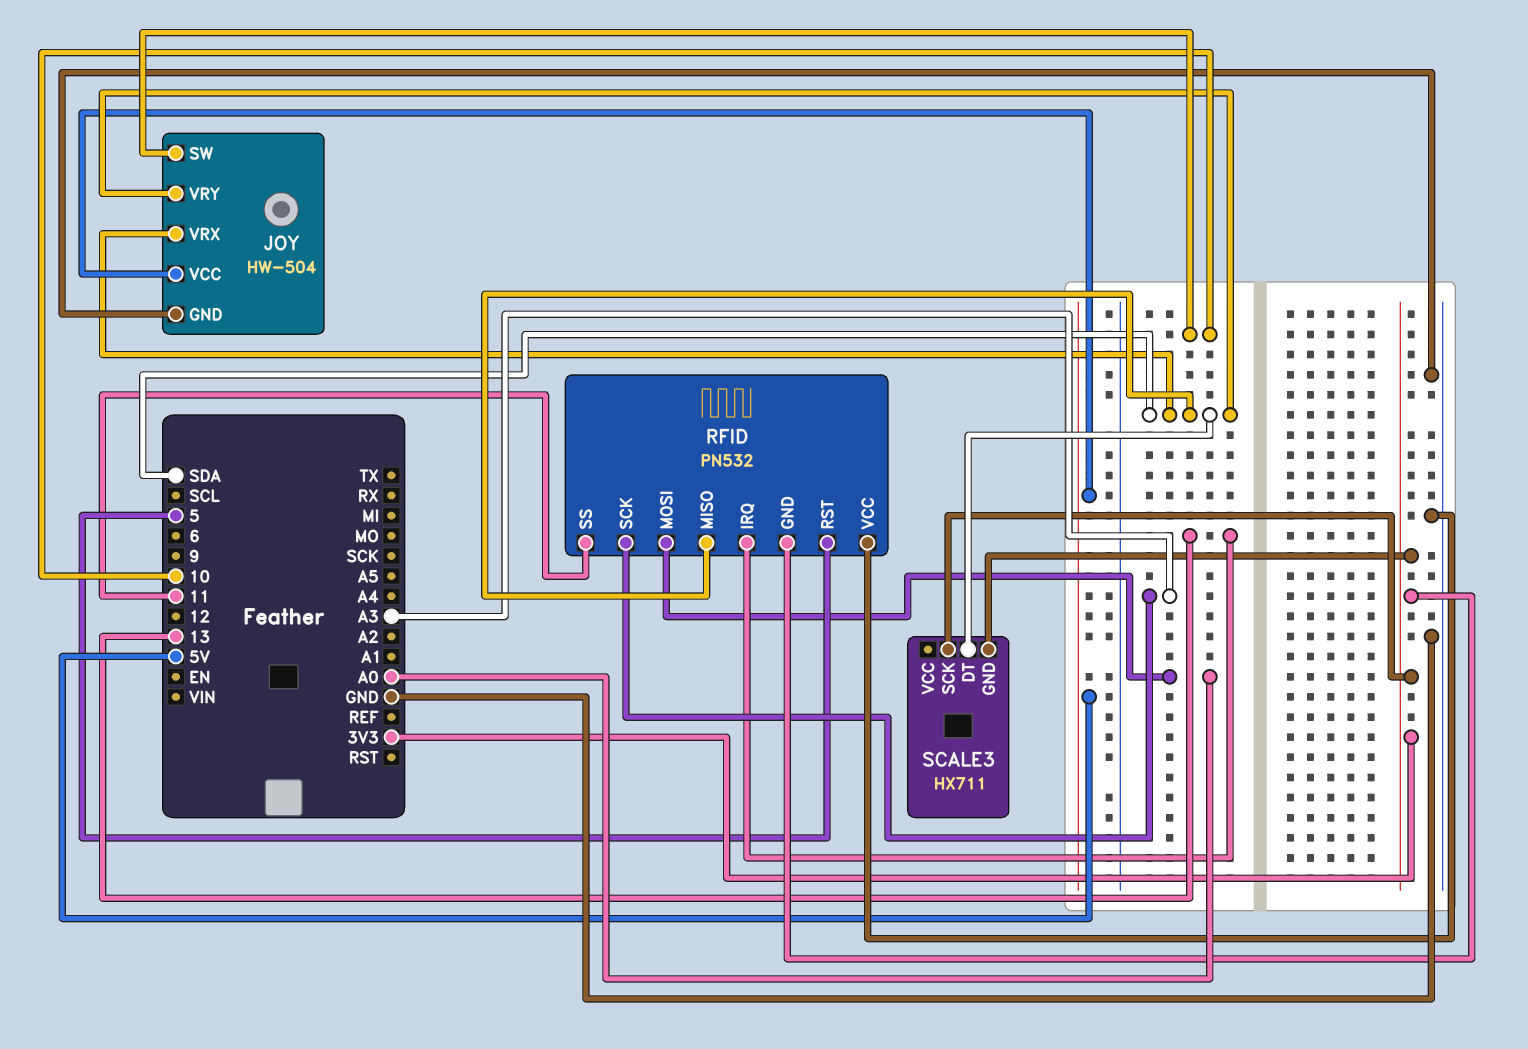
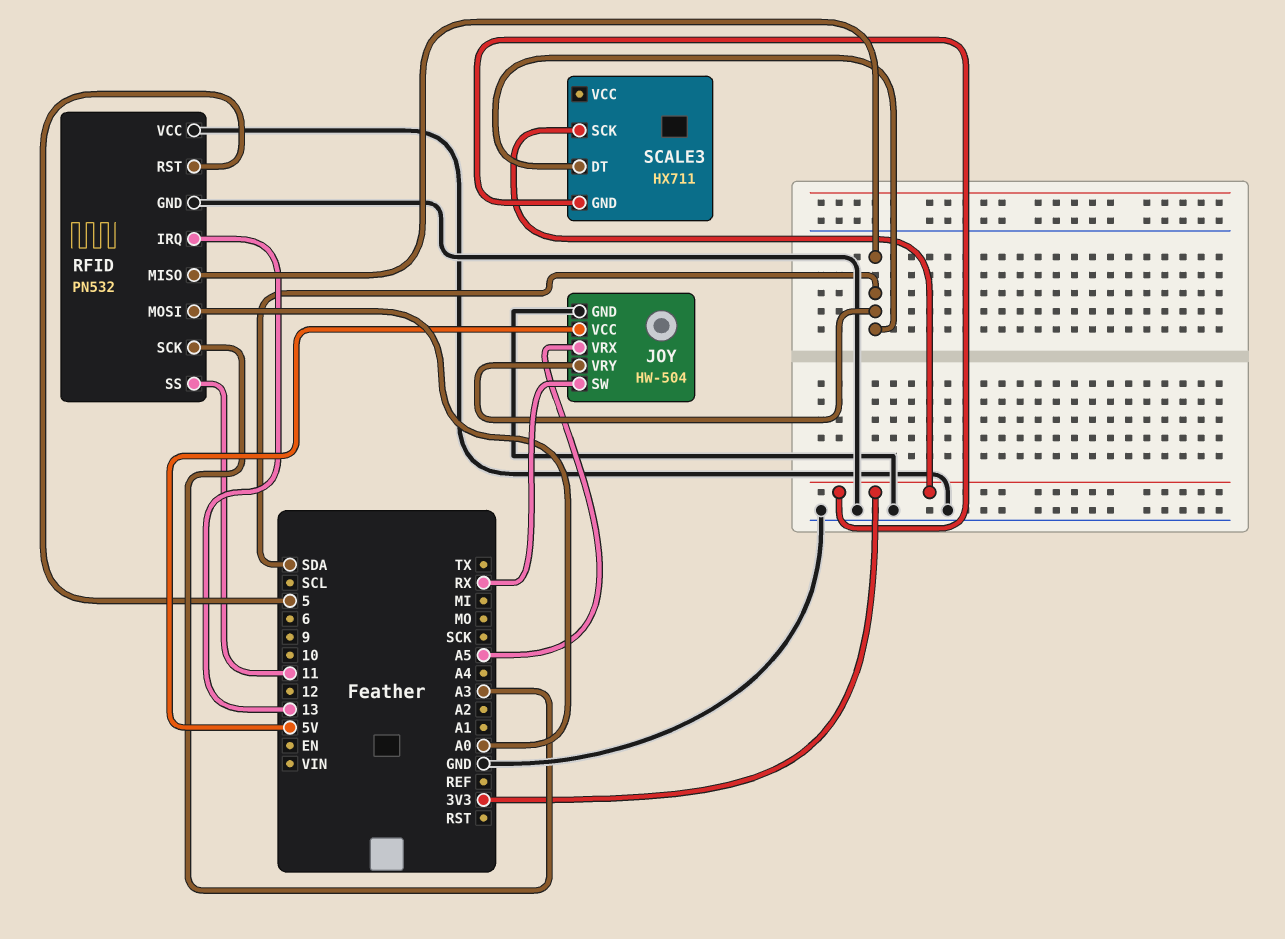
JOY pin SW: 10 -> RX
JOY pin VRX: SDA -> A5
RFID pin GND: 3V3 -> GND

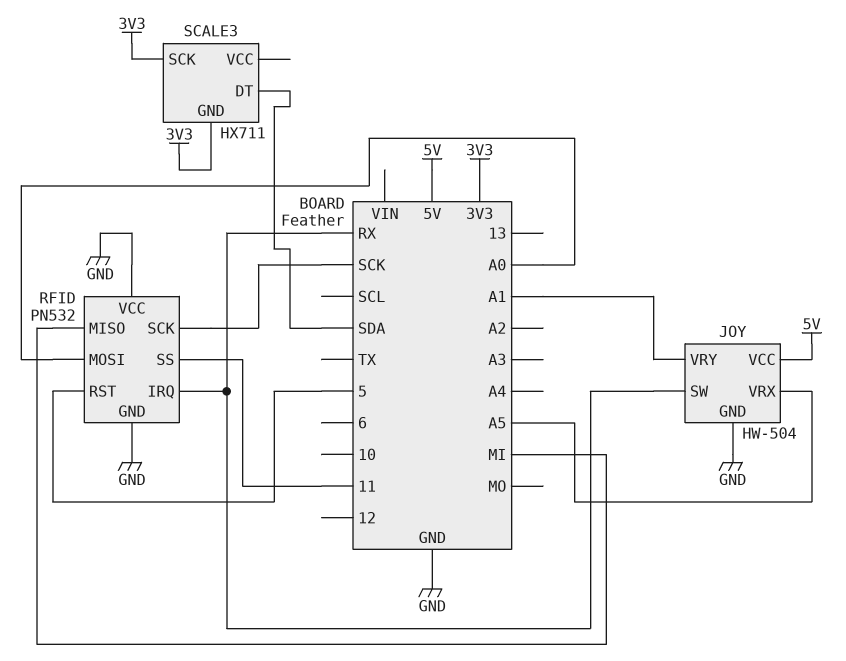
JOY pin VRY: SDA -> A1
RFID pin IRQ: 13 -> RX
RFID pin MISO: SDA -> MI
RFID pin SCK: A3 -> SCK

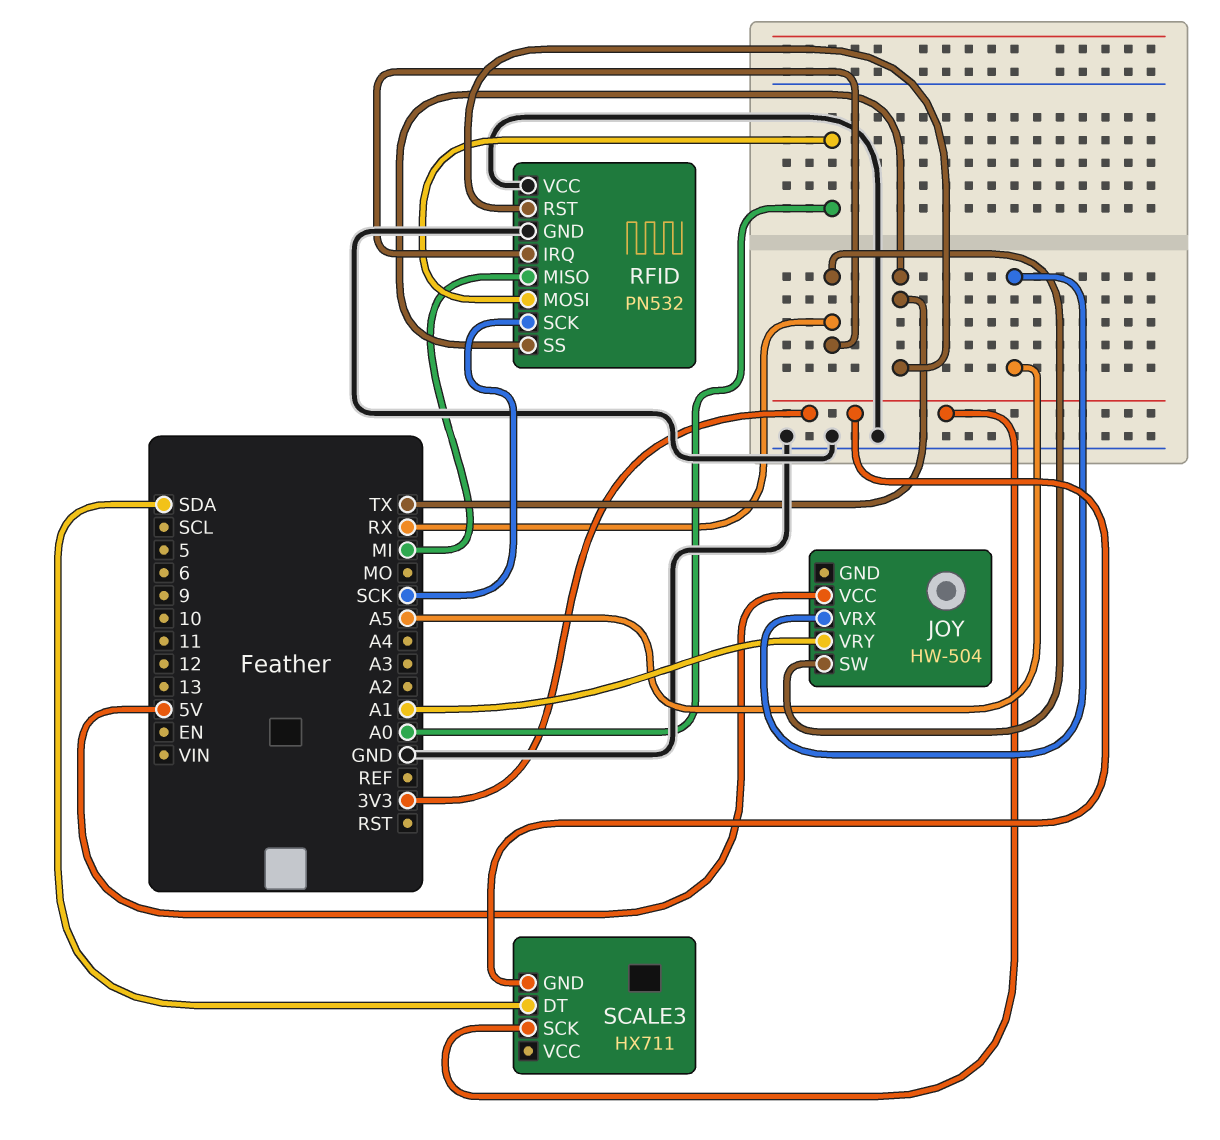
JOY pin GND: GND -> none
RFID pin RST: 5 -> TX
RFID pin SS: 11 -> TX

